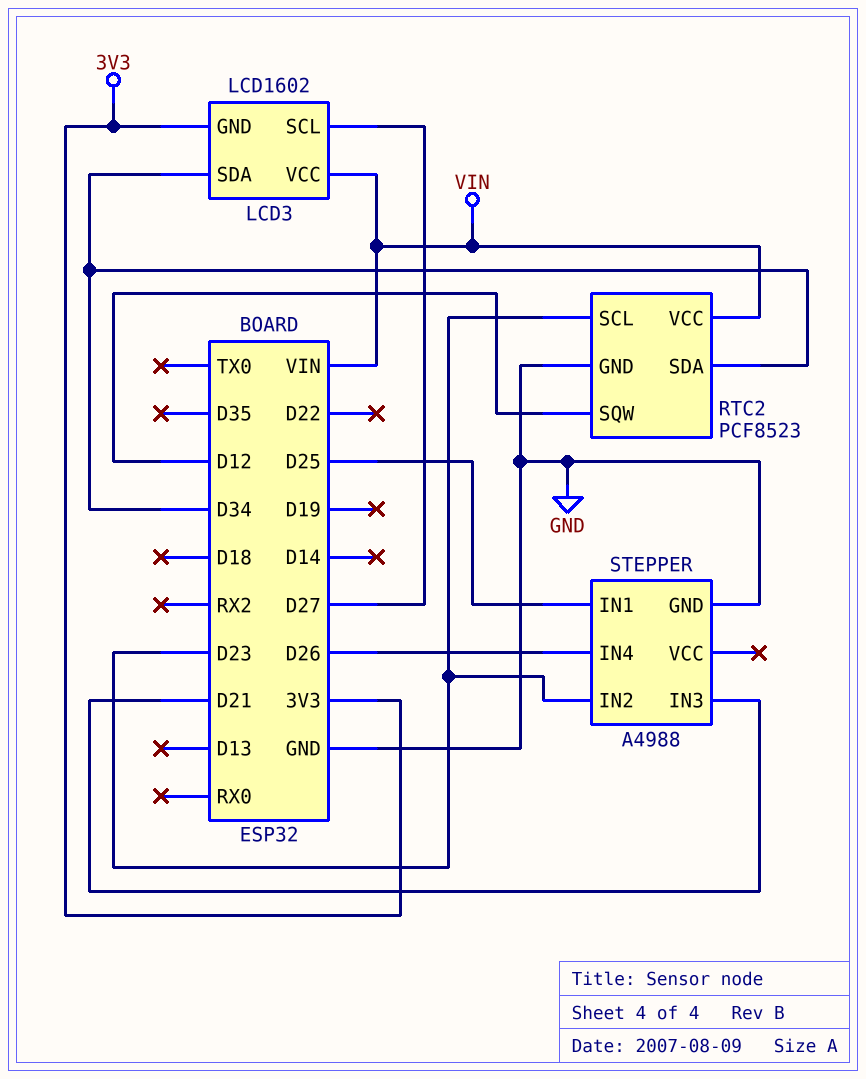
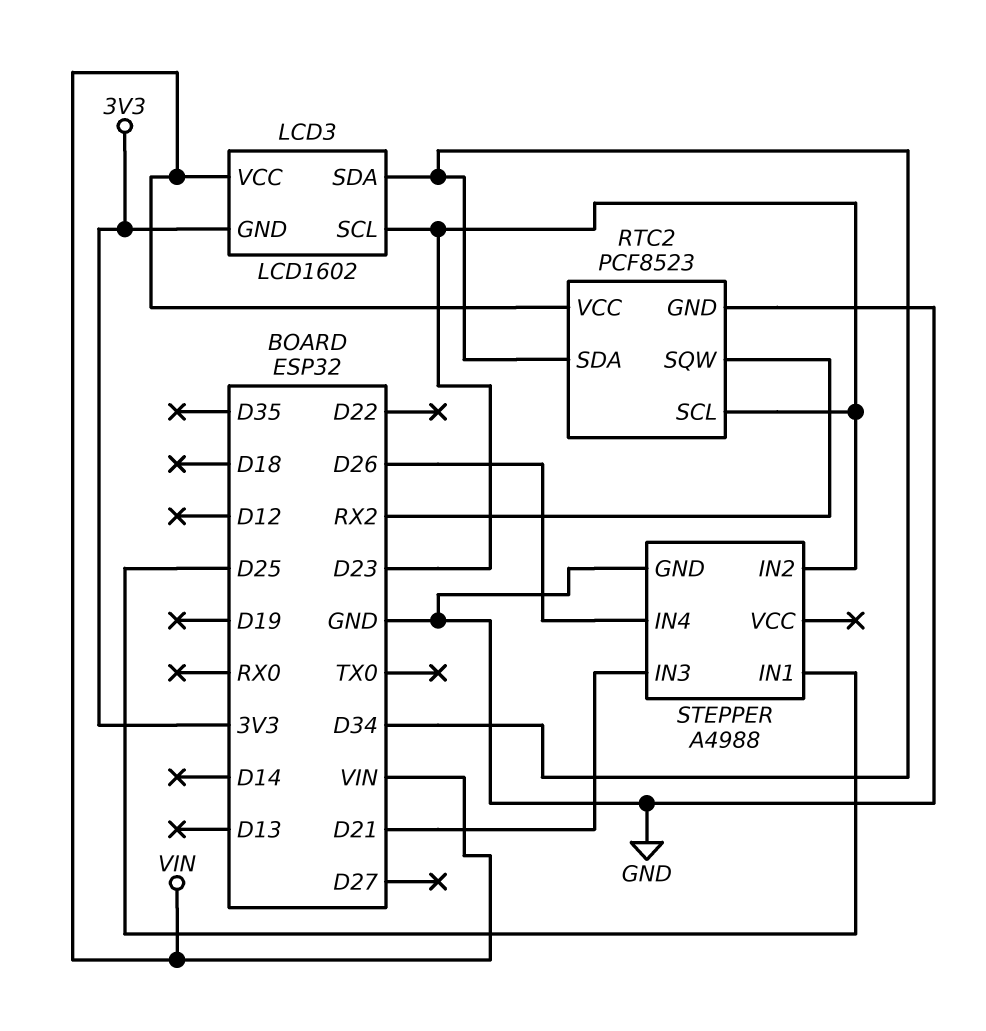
LCD3 pin SCL: D27 -> D23
RTC2 pin SQW: D12 -> RX2

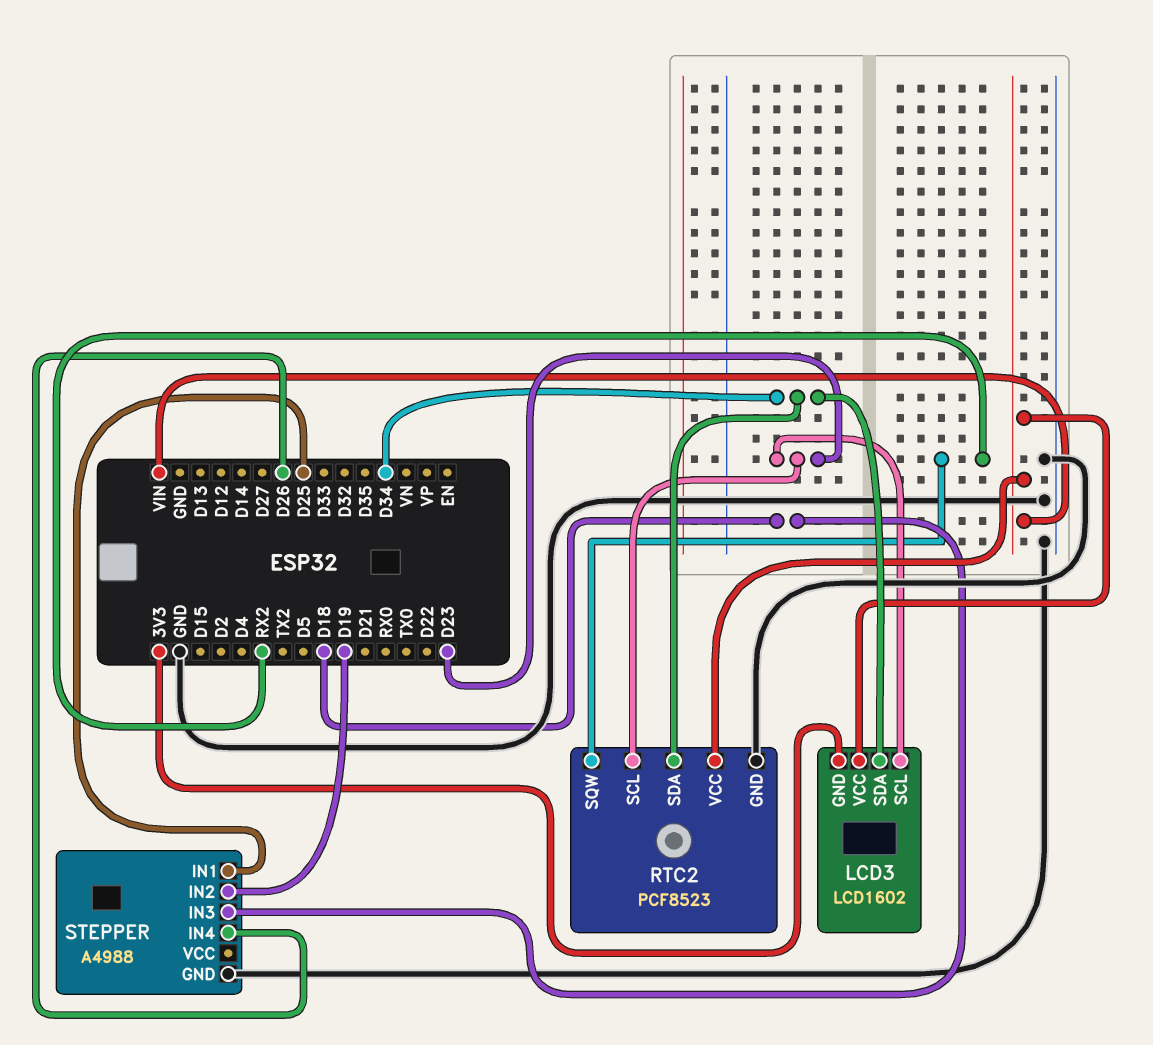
STEPPER pin IN2: D23 -> D19
STEPPER pin IN3: D21 -> D18

